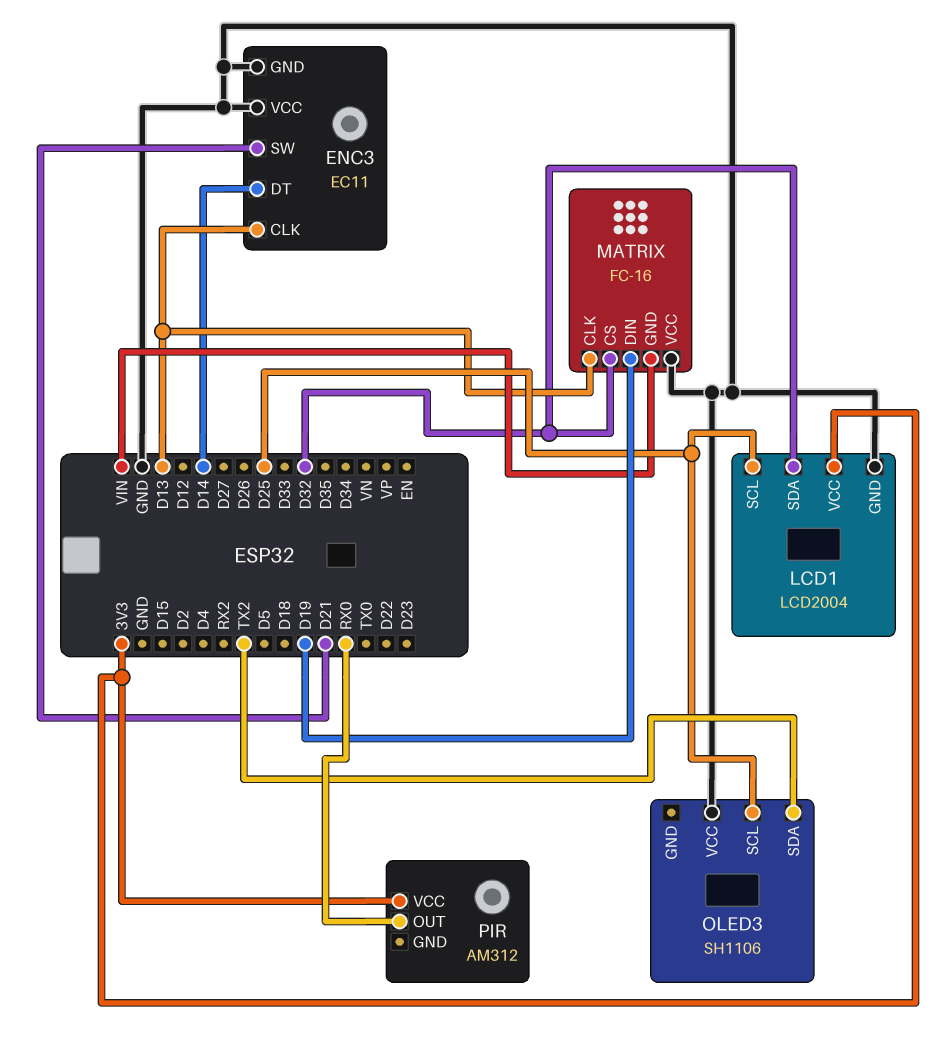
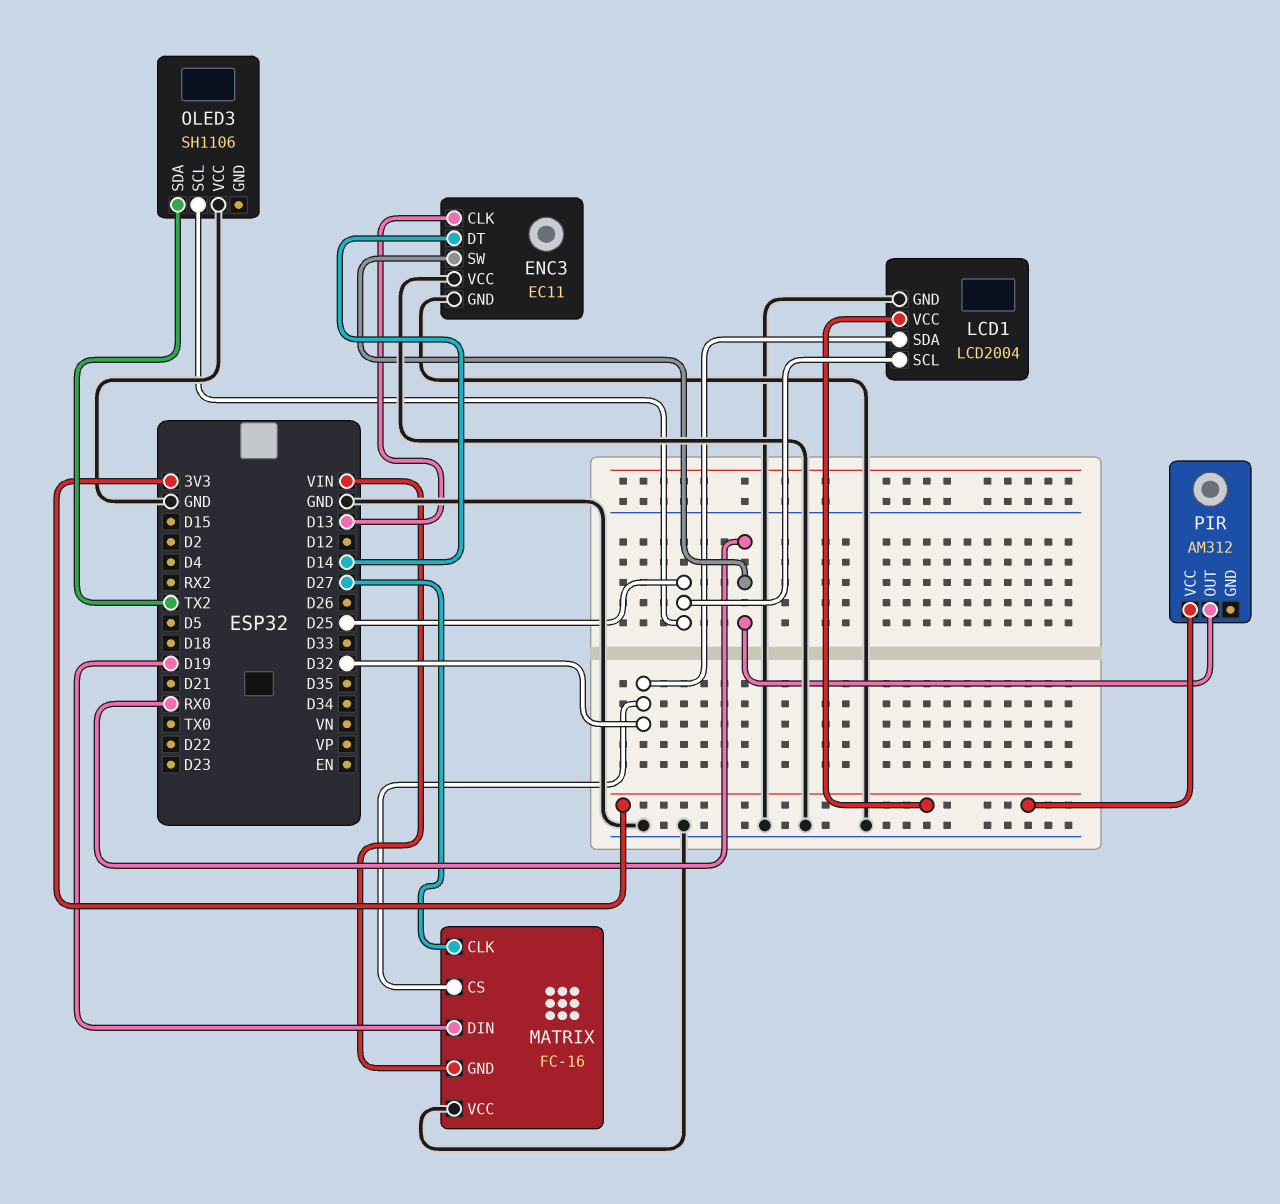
ENC3 pin SW: D21 -> RX0
MATRIX pin CLK: D13 -> D27

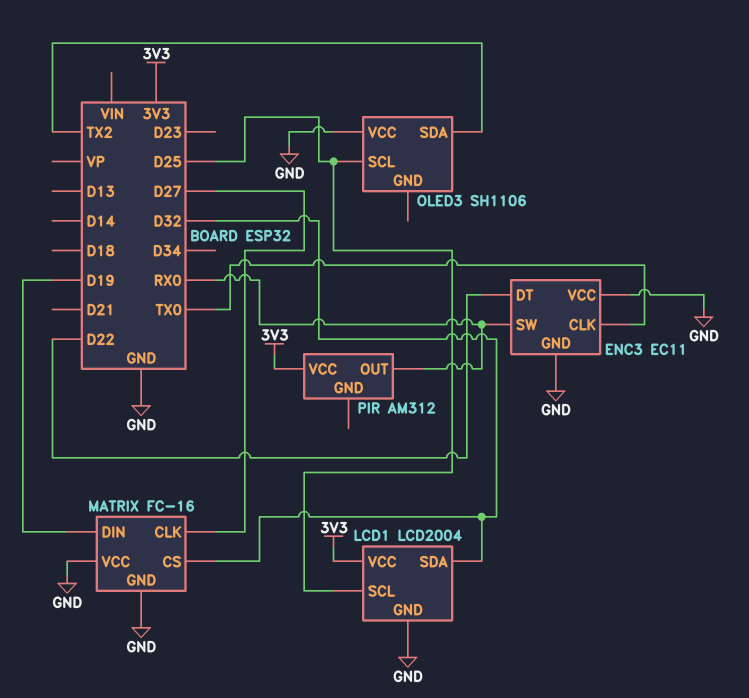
ENC3 pin CLK: D13 -> TX0
ENC3 pin DT: D14 -> D22
MATRIX pin GND: VIN -> GND

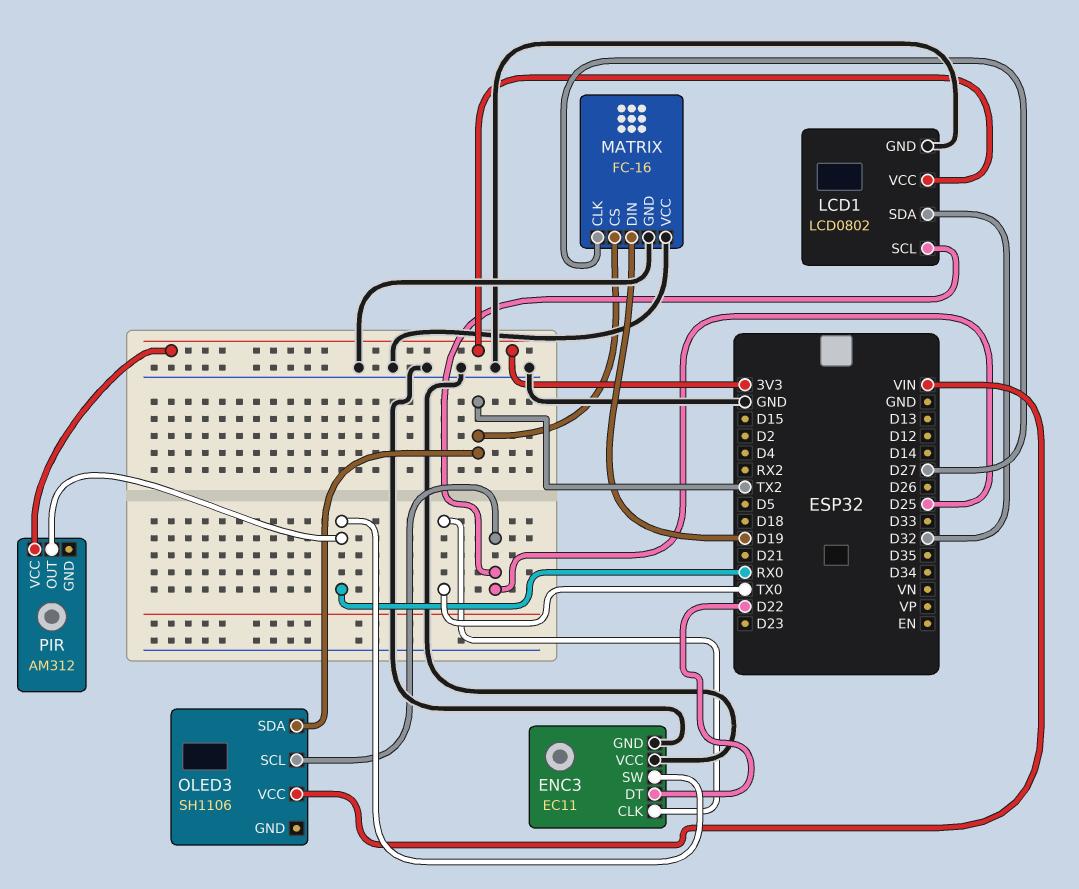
LCD1: LCD2004 -> LCD0802
MATRIX pin CS: D32 -> TX2
OLED3 pin VCC: GND -> VIN

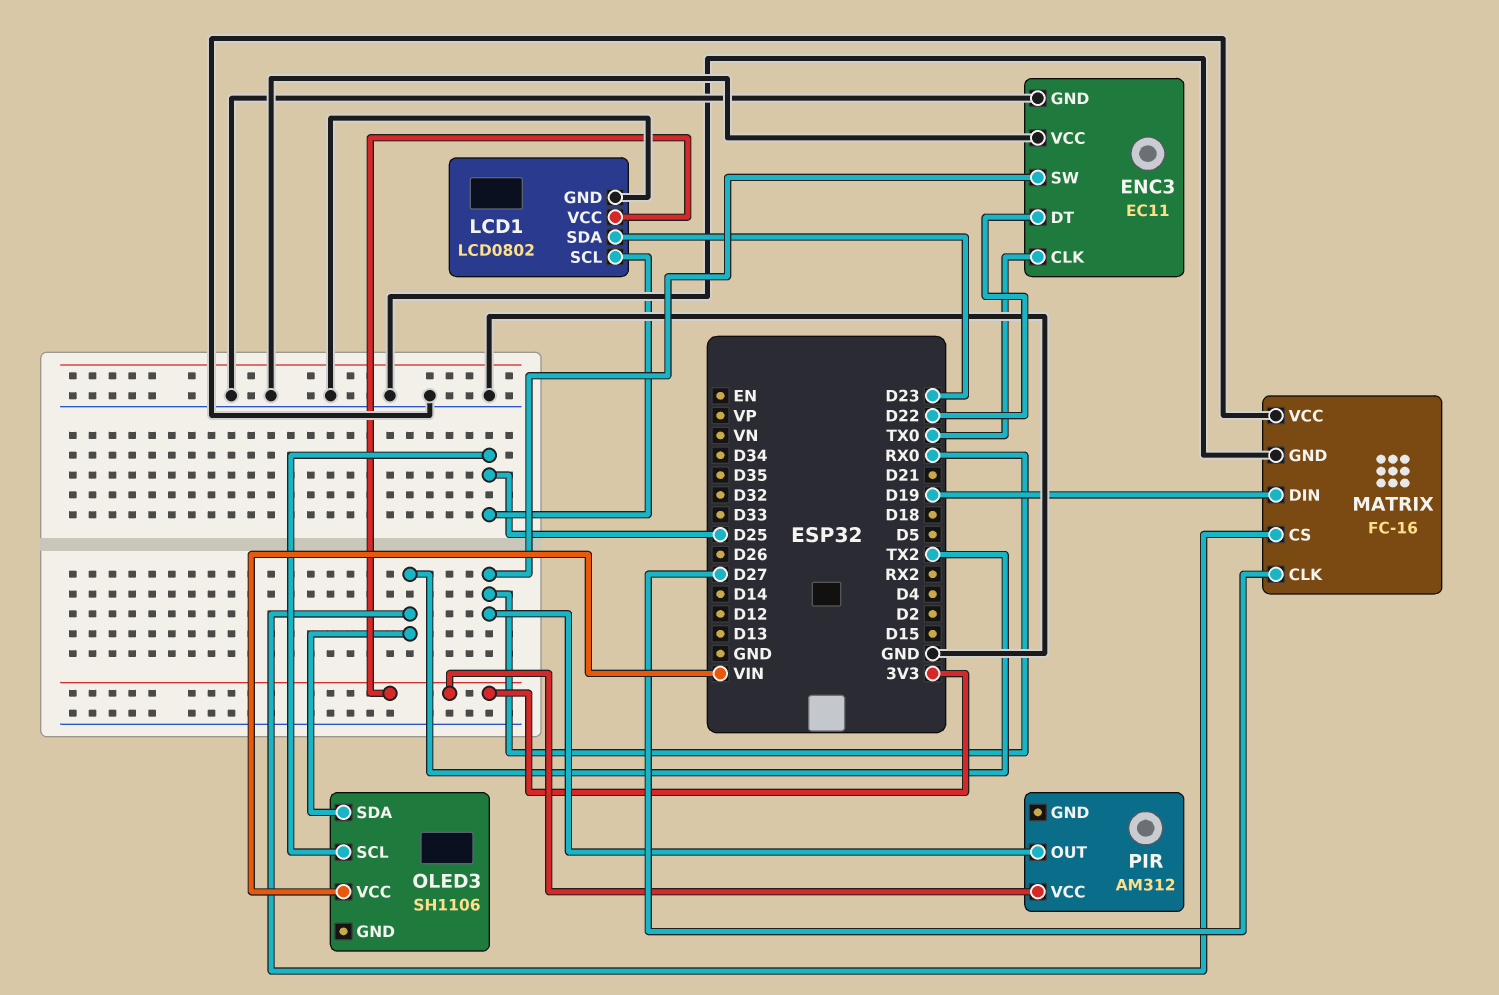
LCD1 pin SDA: D32 -> D23

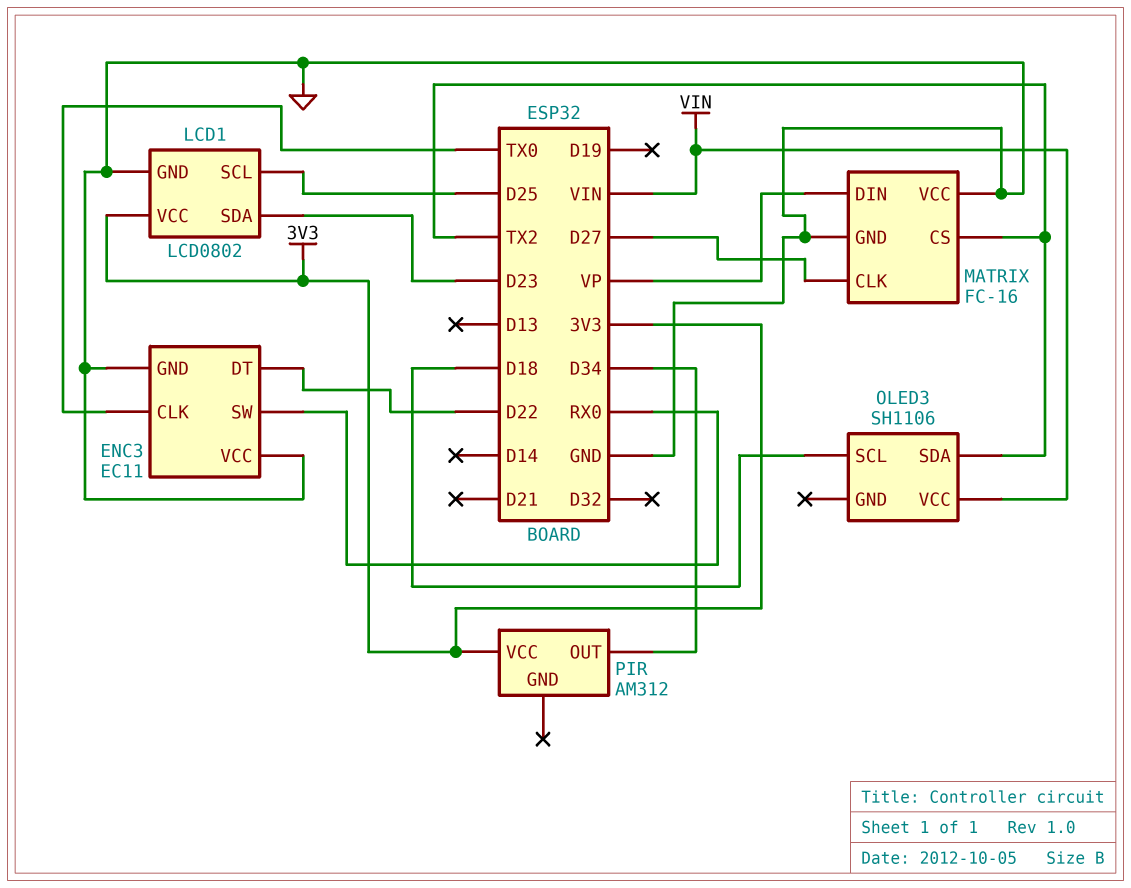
MATRIX pin DIN: D19 -> VP
OLED3 pin SCL: D25 -> D18
PIR pin OUT: RX0 -> D34

